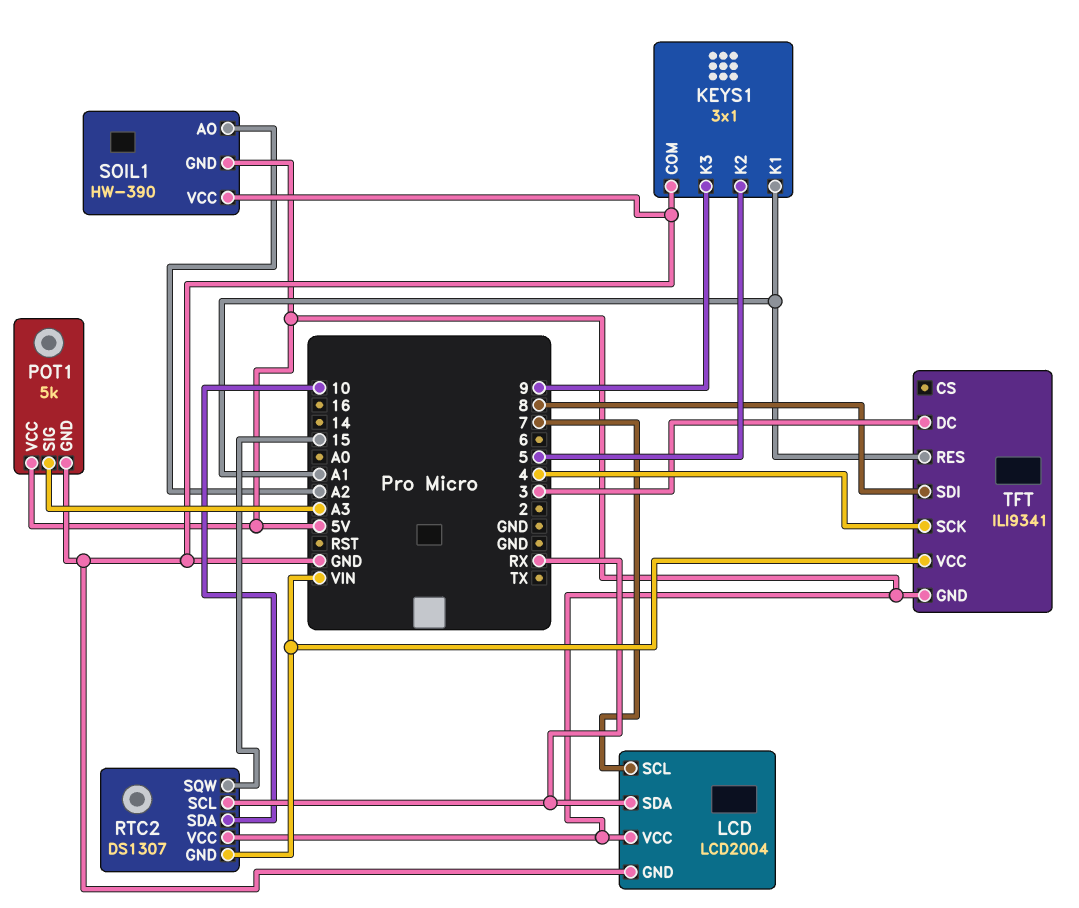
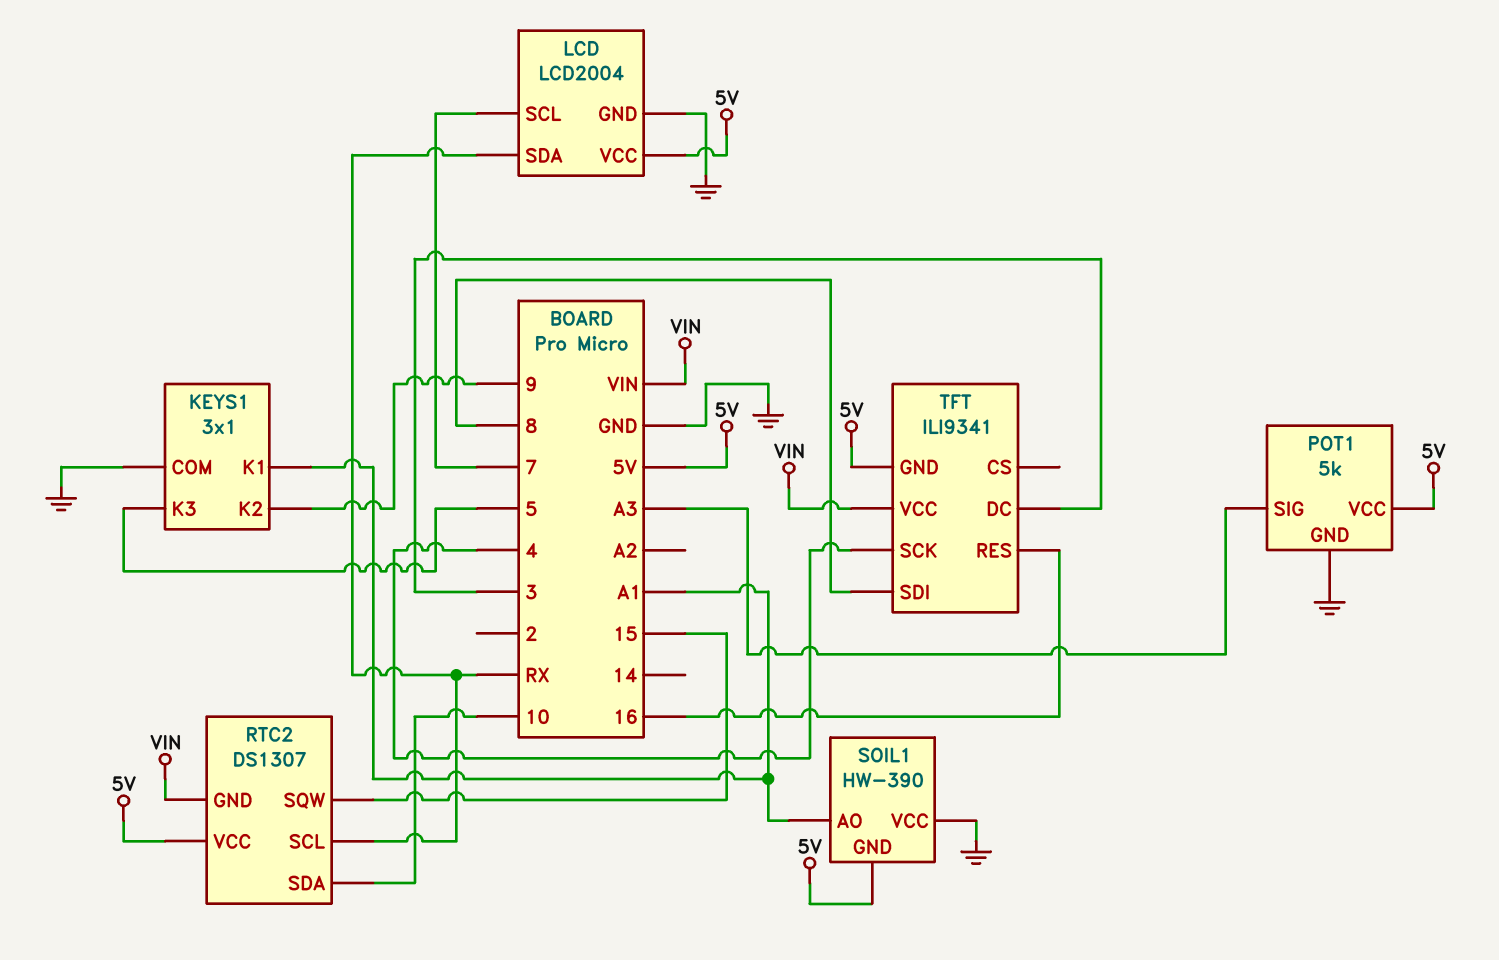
KEYS1 pin K2: 5 -> 9
KEYS1 pin K3: 9 -> 5
SOIL1 pin AO: A2 -> A1
TFT pin RES: A1 -> 16

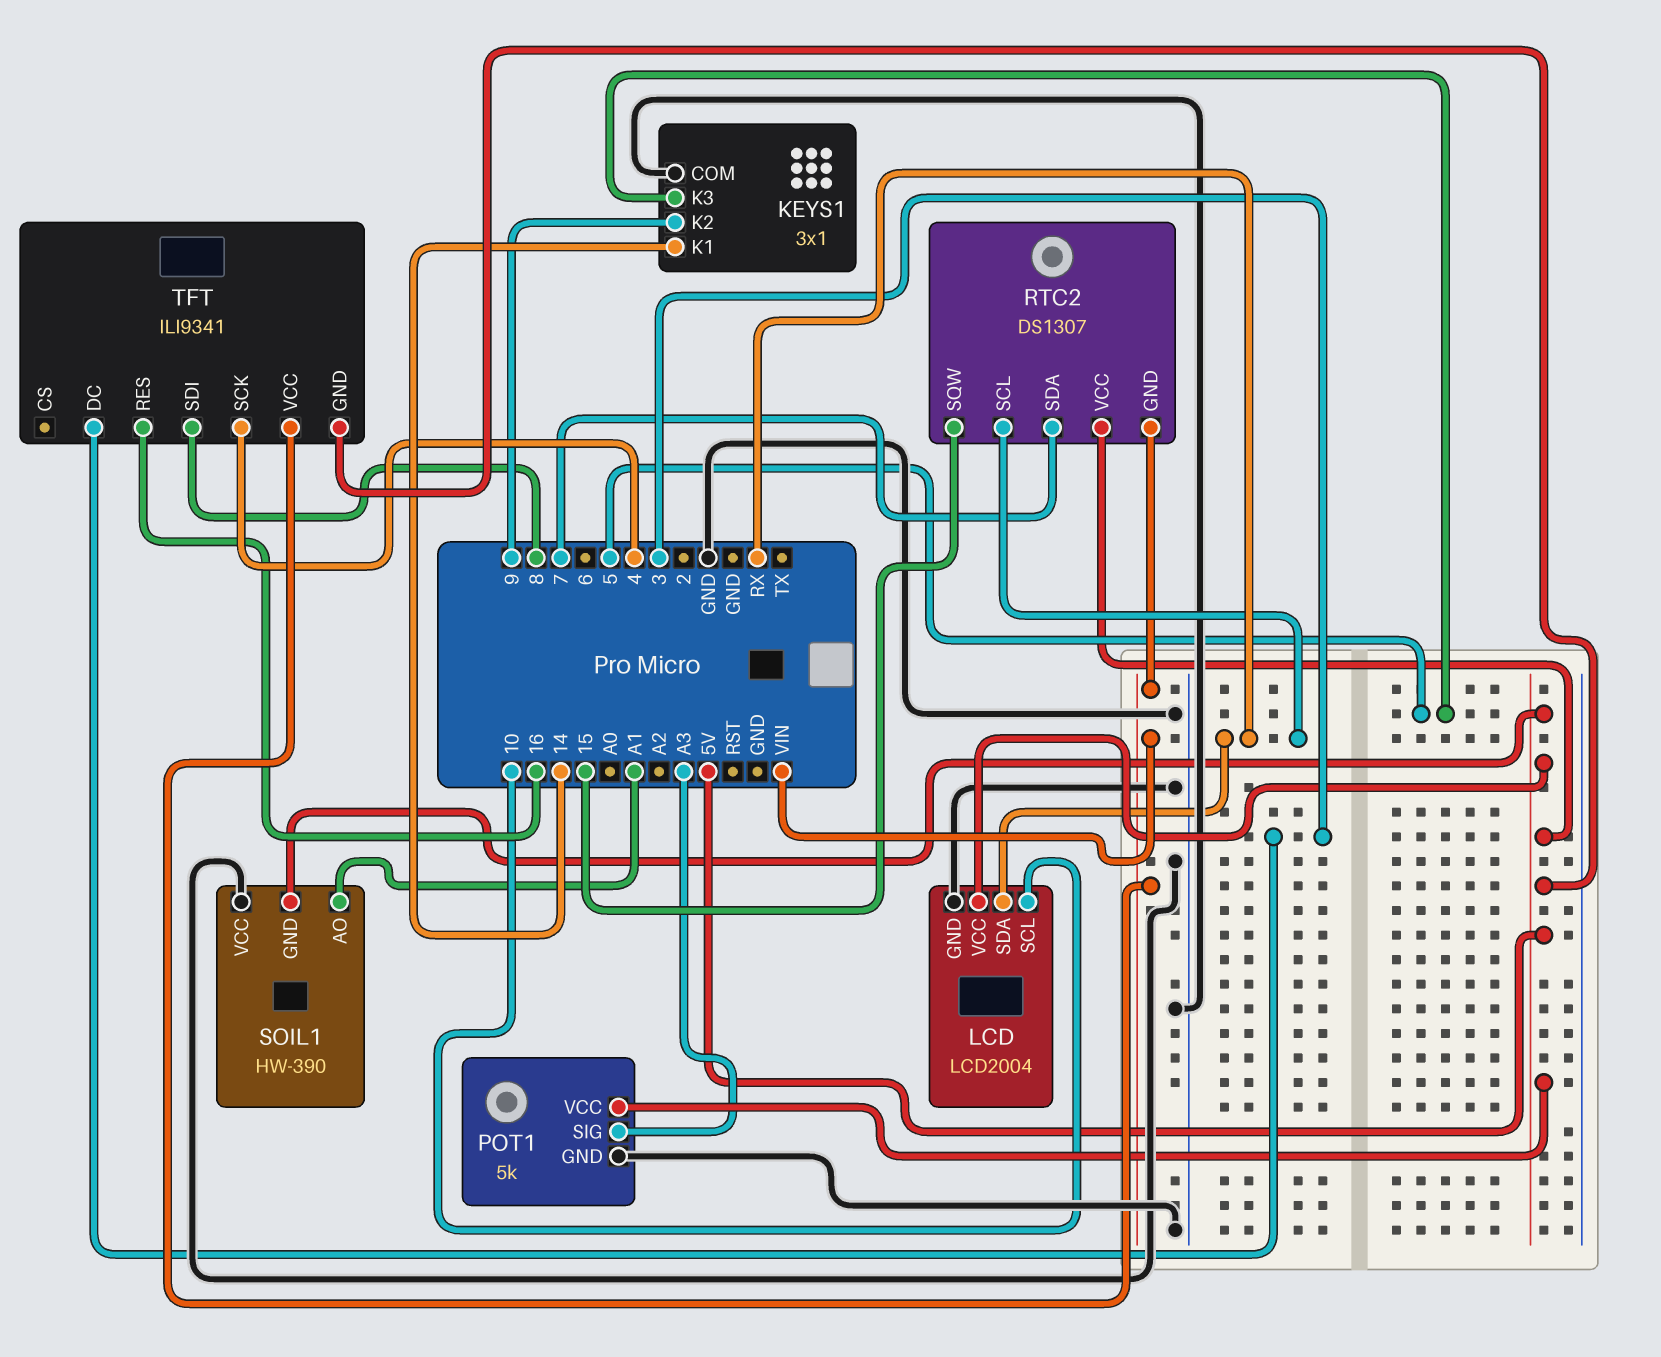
KEYS1 pin K1: A1 -> 14
LCD pin SCL: 7 -> 10
RTC2 pin SDA: 10 -> 7

